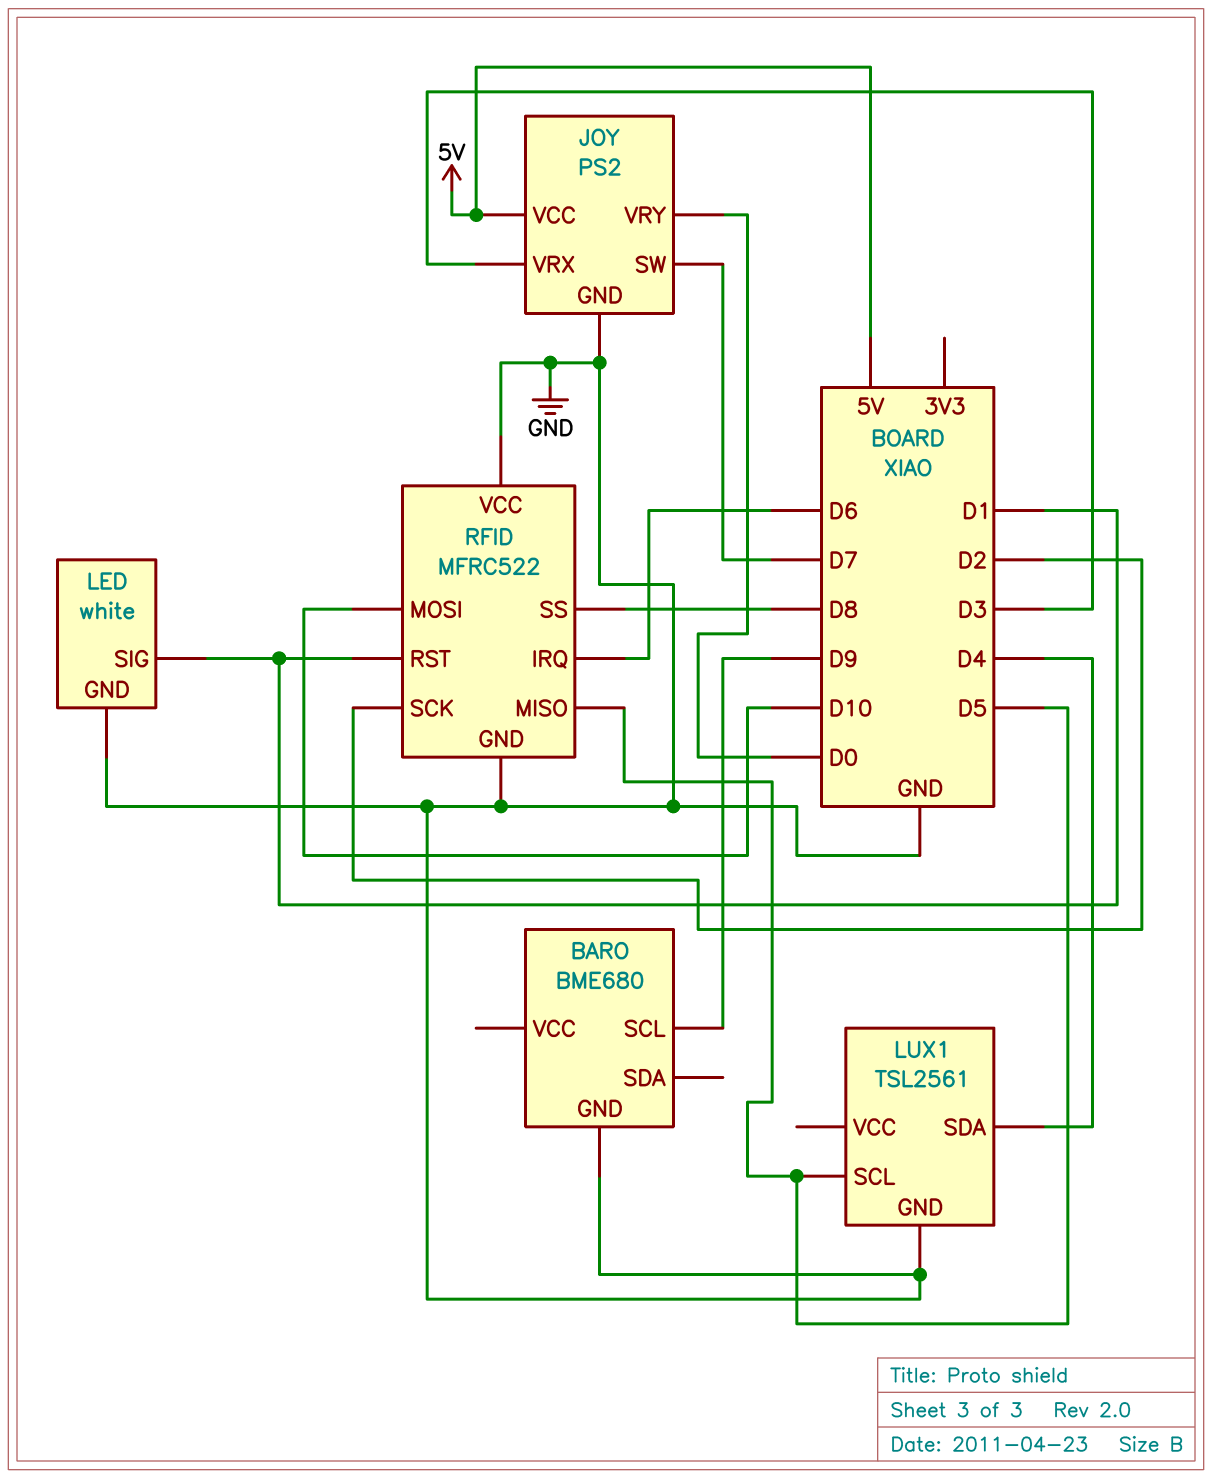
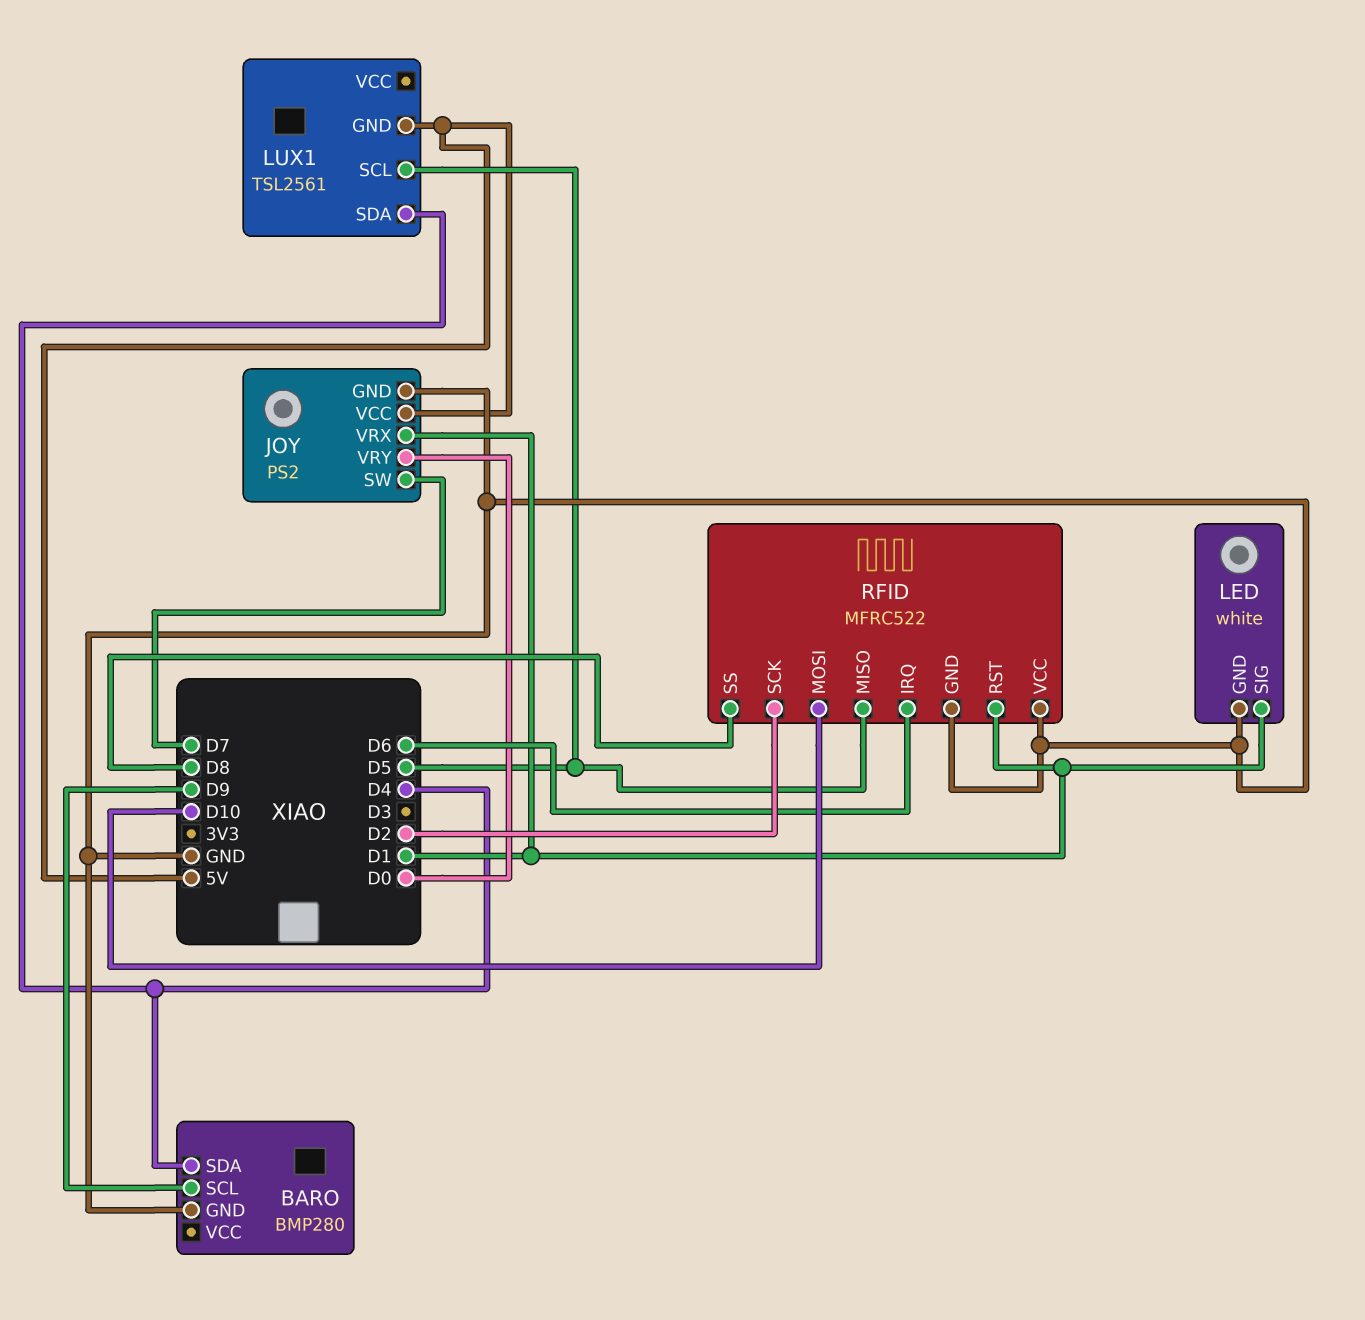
BARO: BME680 -> BMP280
BARO pin SDA: none -> D4
JOY pin VRX: D3 -> D1
LUX1 pin GND: GND -> 5V

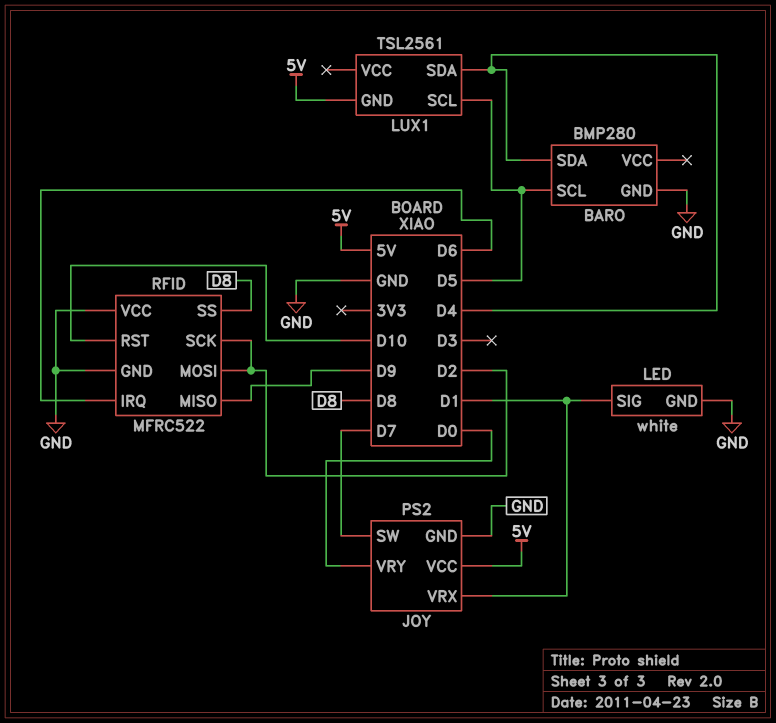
BARO pin SCL: D9 -> D5
RFID pin MISO: D5 -> D9
RFID pin MOSI: D10 -> D2
RFID pin RST: D1 -> D10

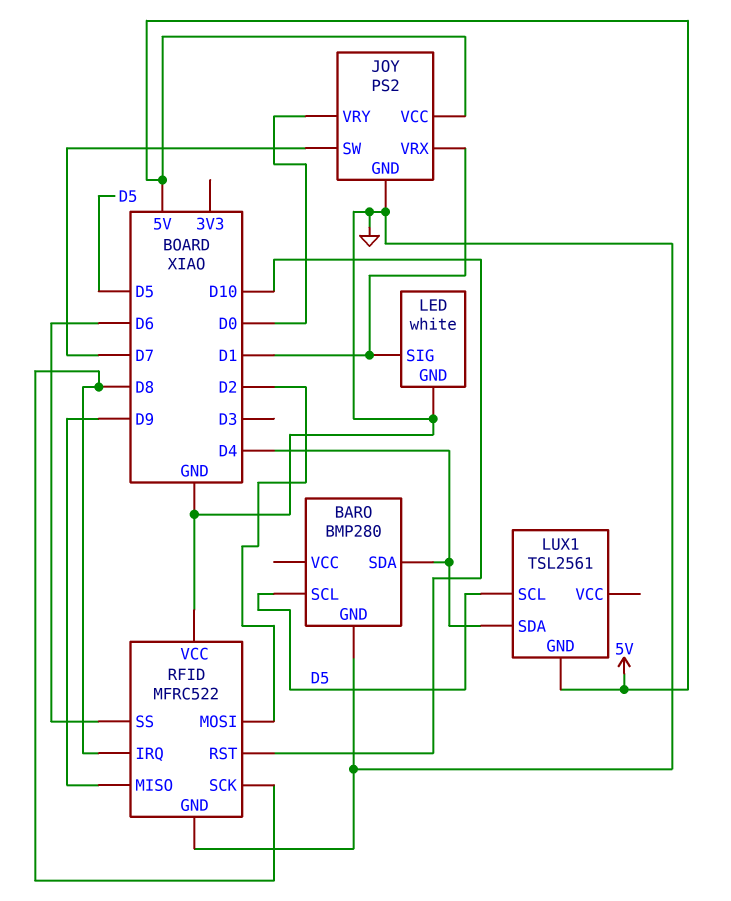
RFID pin IRQ: D6 -> D8
RFID pin SCK: D2 -> D8
RFID pin SS: D8 -> D6

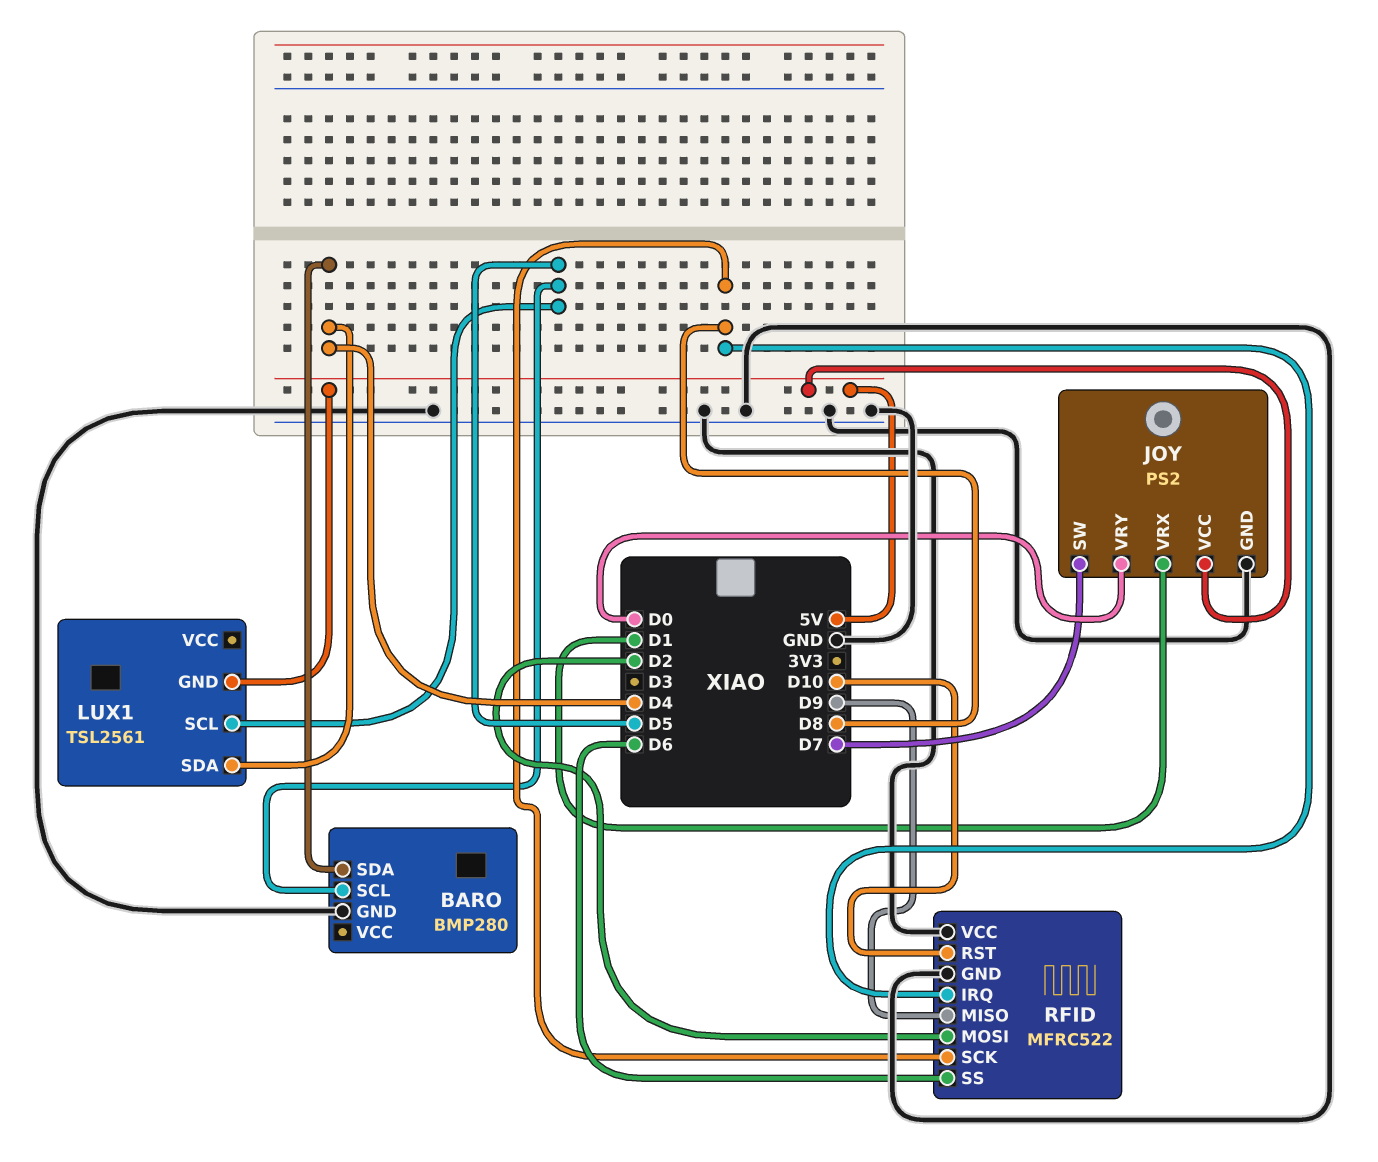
LED: white -> none
LED pin GND: GND -> none
LED pin SIG: D1 -> none

